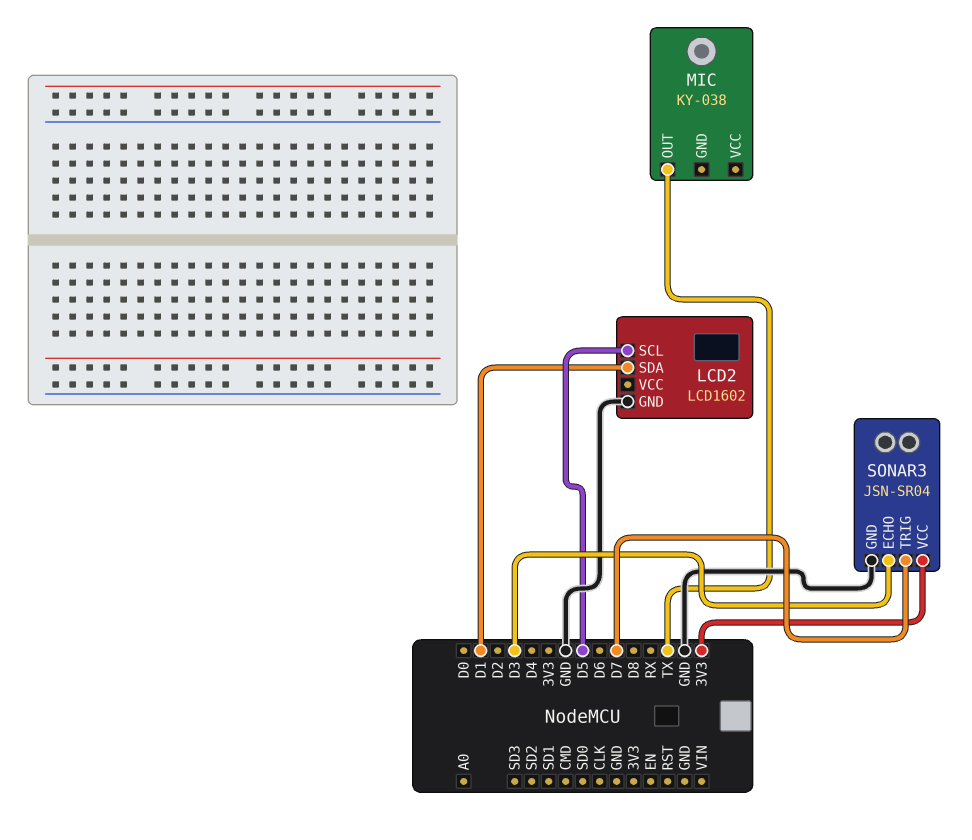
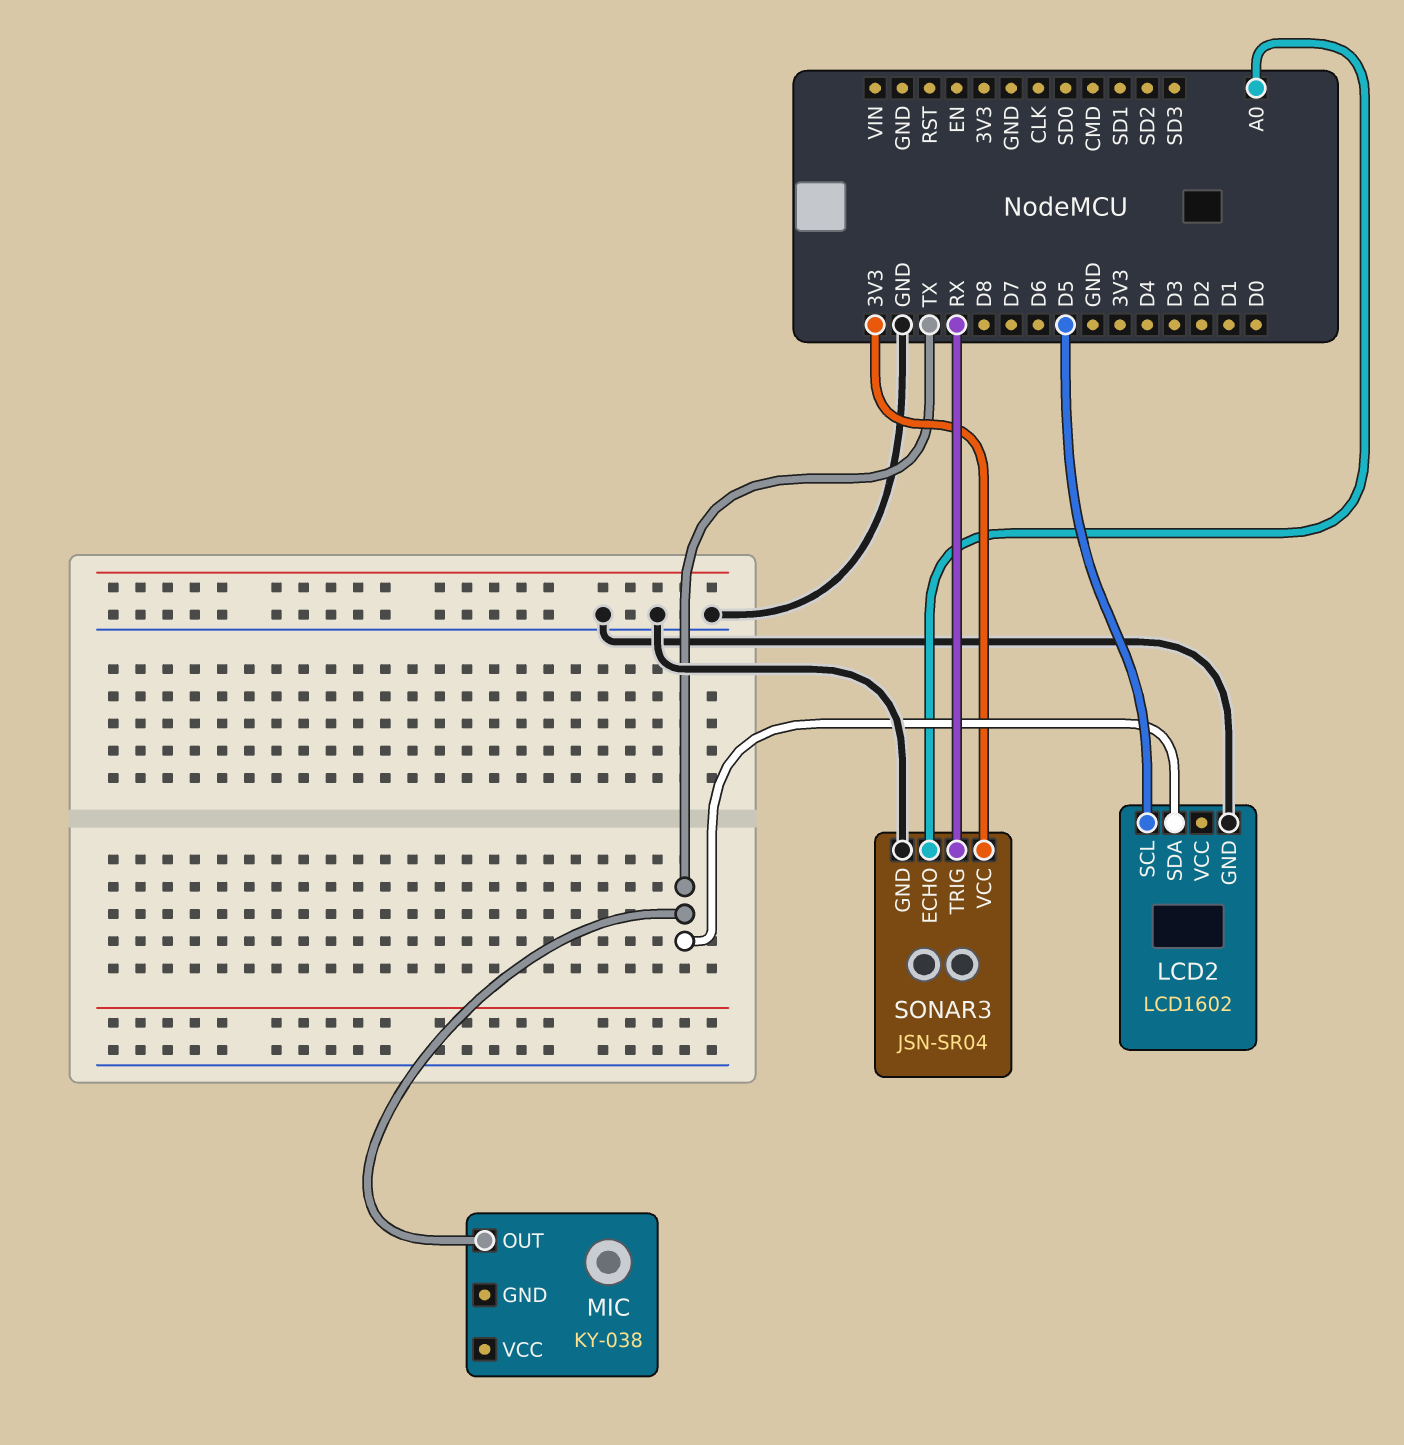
LCD2 pin SDA: D1 -> TX
SONAR3 pin ECHO: D3 -> A0
SONAR3 pin TRIG: D7 -> RX

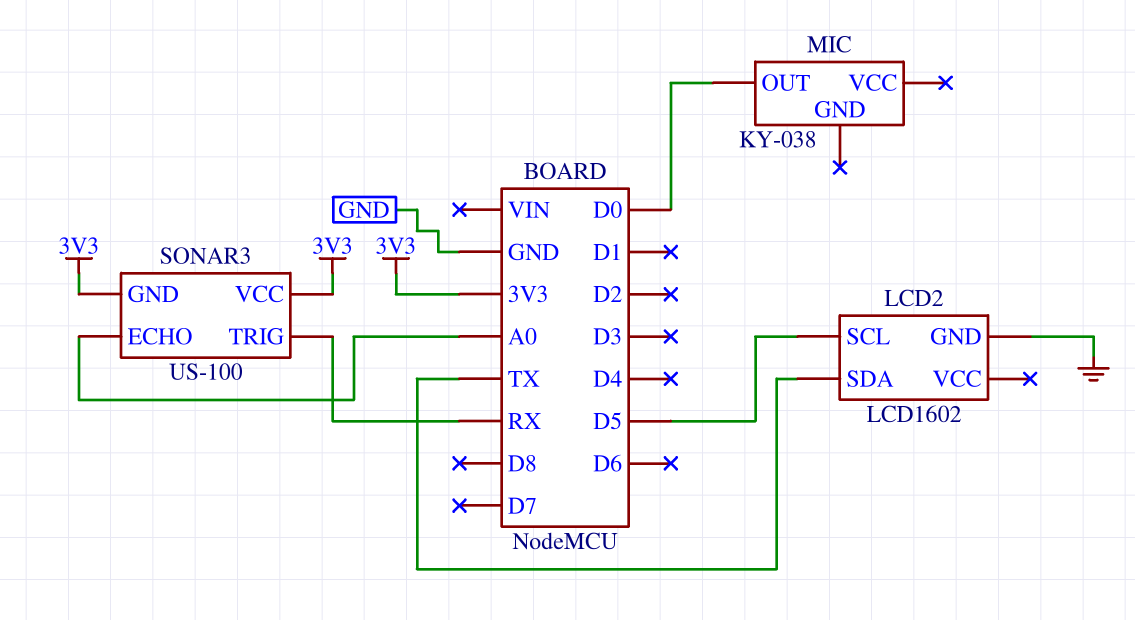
MIC pin OUT: TX -> D0
SONAR3: JSN-SR04 -> US-100
SONAR3 pin GND: GND -> 3V3

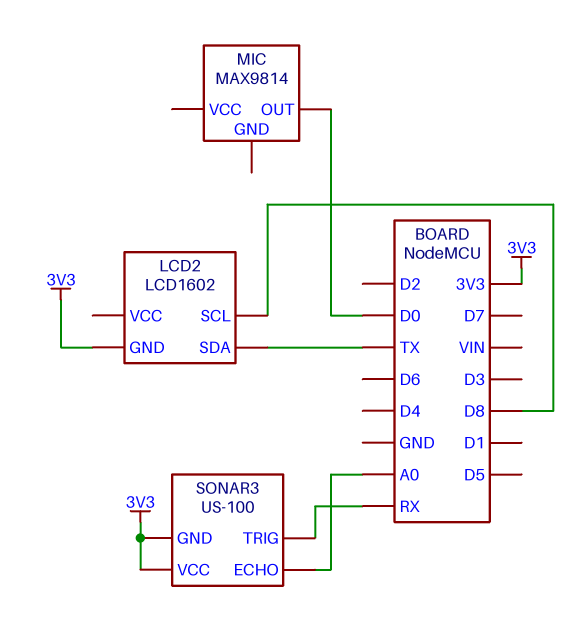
LCD2 pin GND: GND -> 3V3
LCD2 pin SCL: D5 -> D8
MIC: KY-038 -> MAX9814

